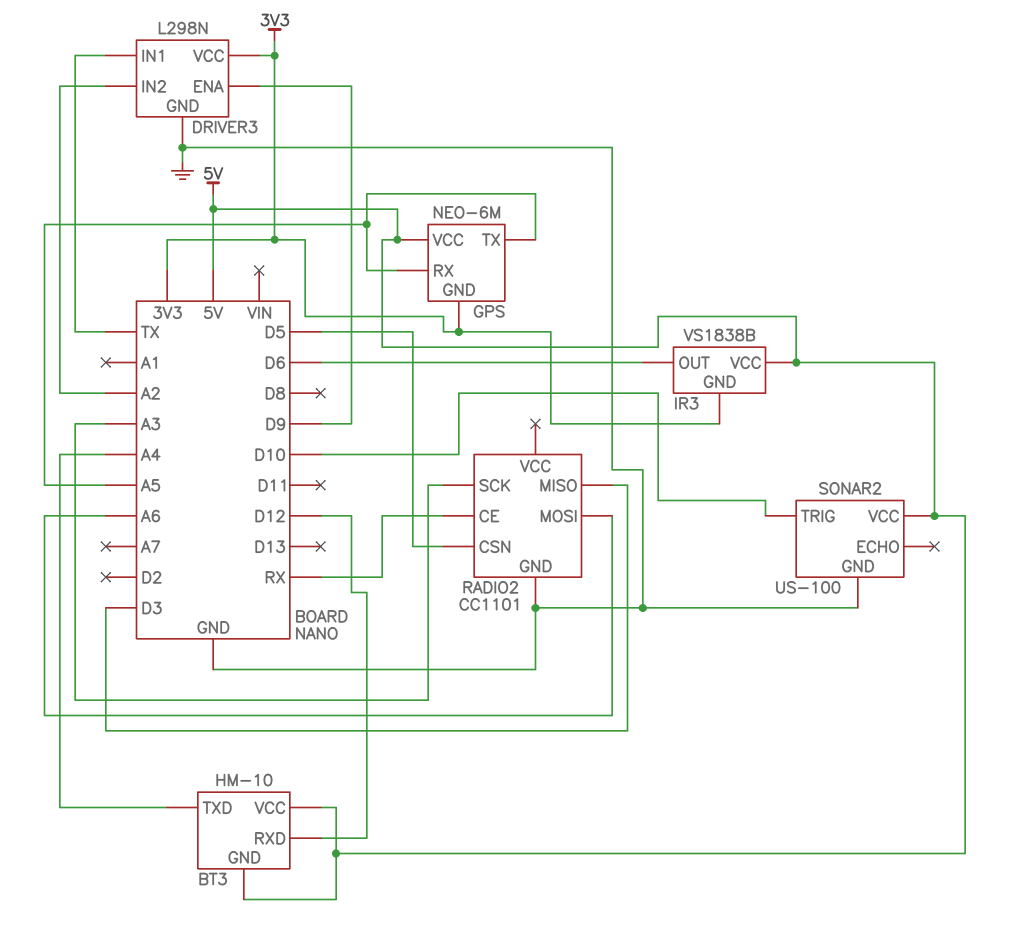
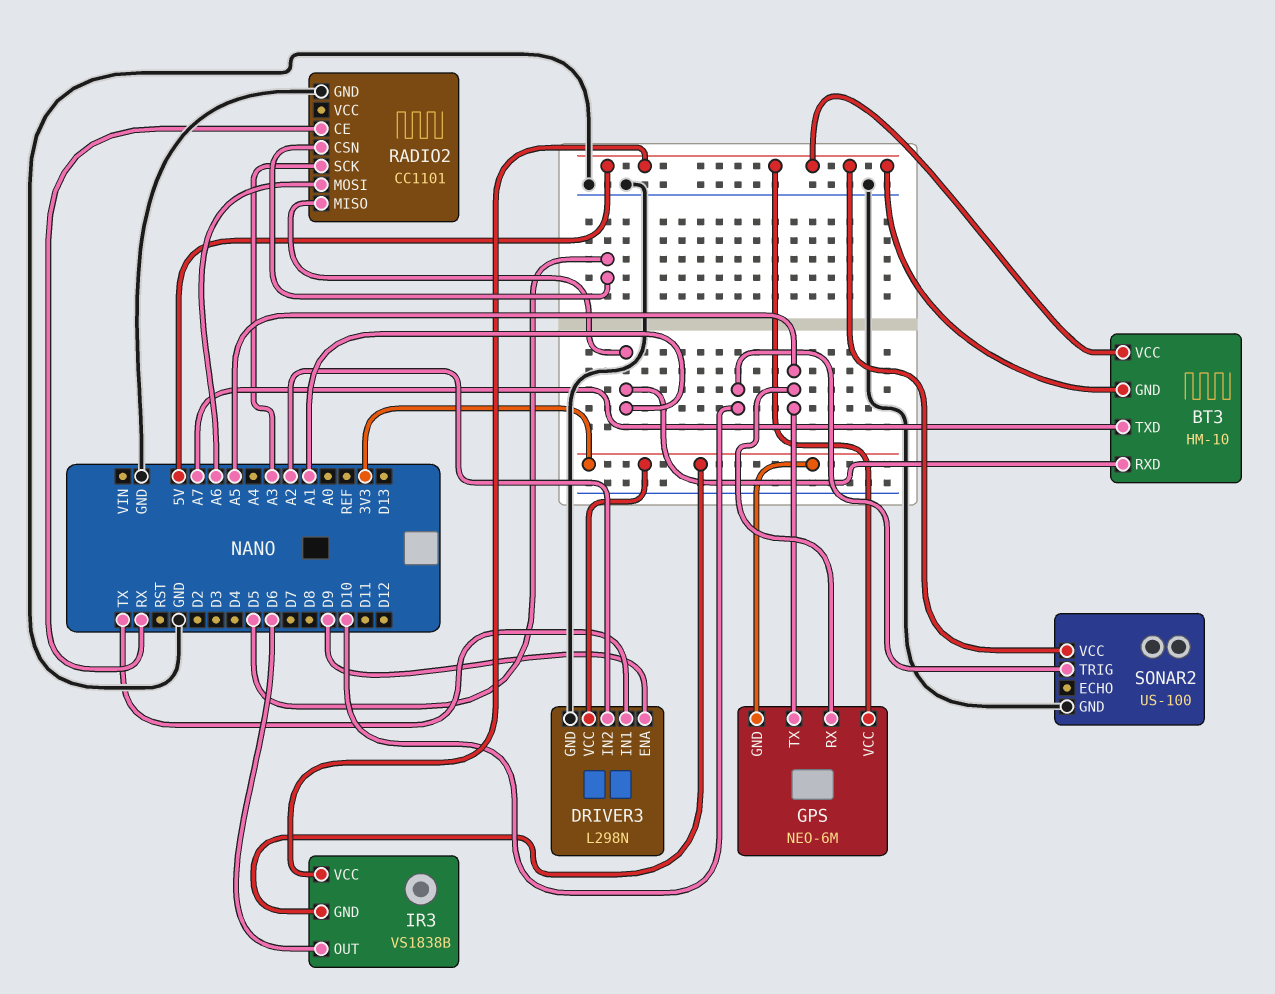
BT3 pin RXD: D12 -> A1
BT3 pin TXD: A4 -> A7
RADIO2 pin MISO: D3 -> A1

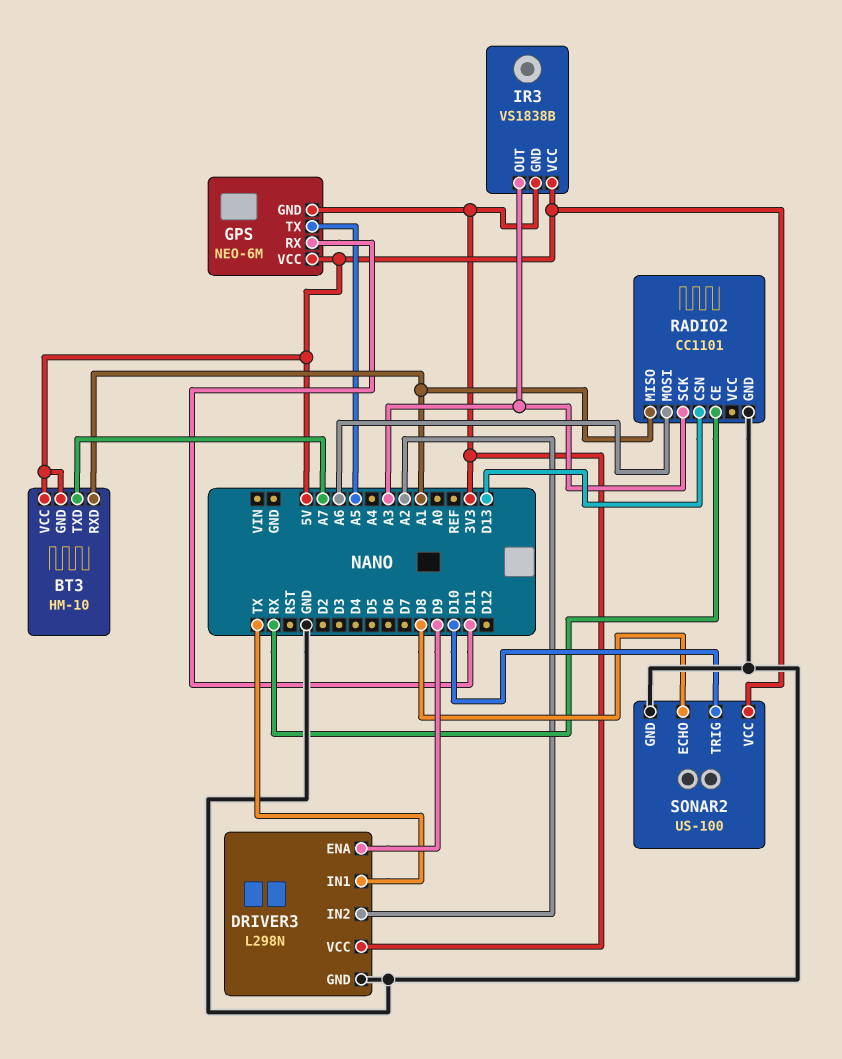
GPS pin RX: A5 -> D11
IR3 pin OUT: D6 -> A3
RADIO2 pin CSN: D5 -> D13
SONAR2 pin ECHO: none -> D8

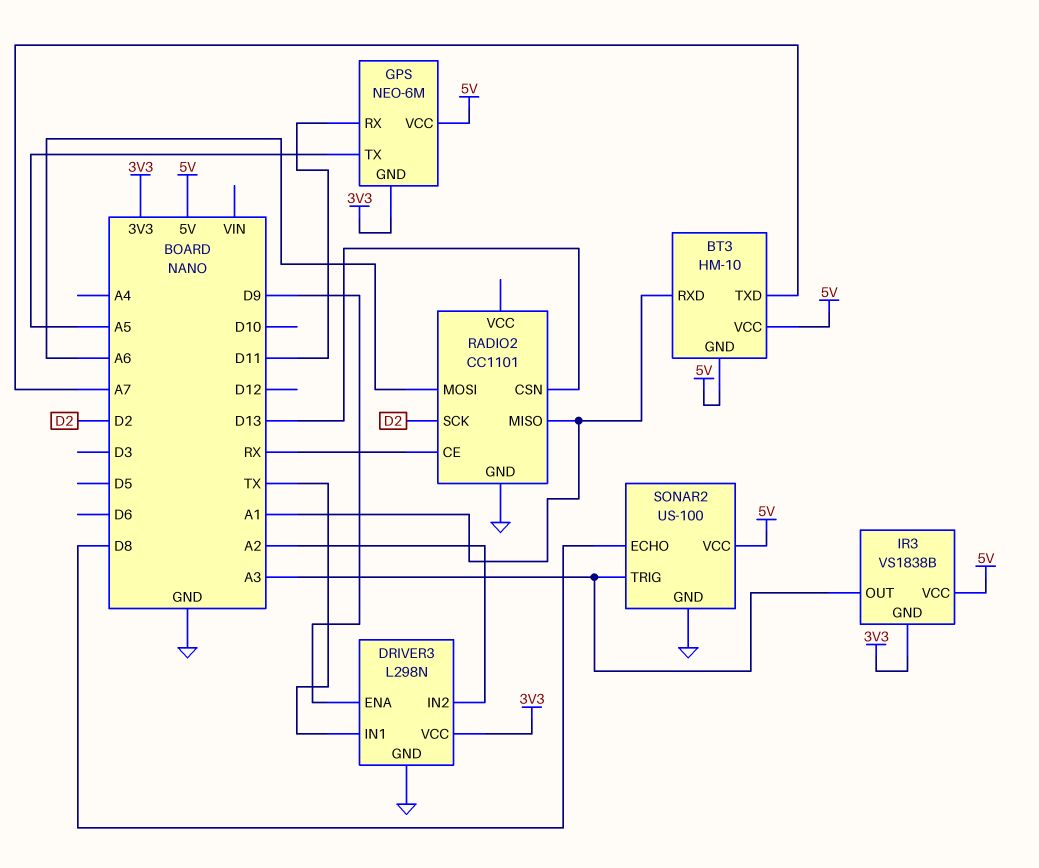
RADIO2 pin SCK: A3 -> D2
SONAR2 pin TRIG: D10 -> A3

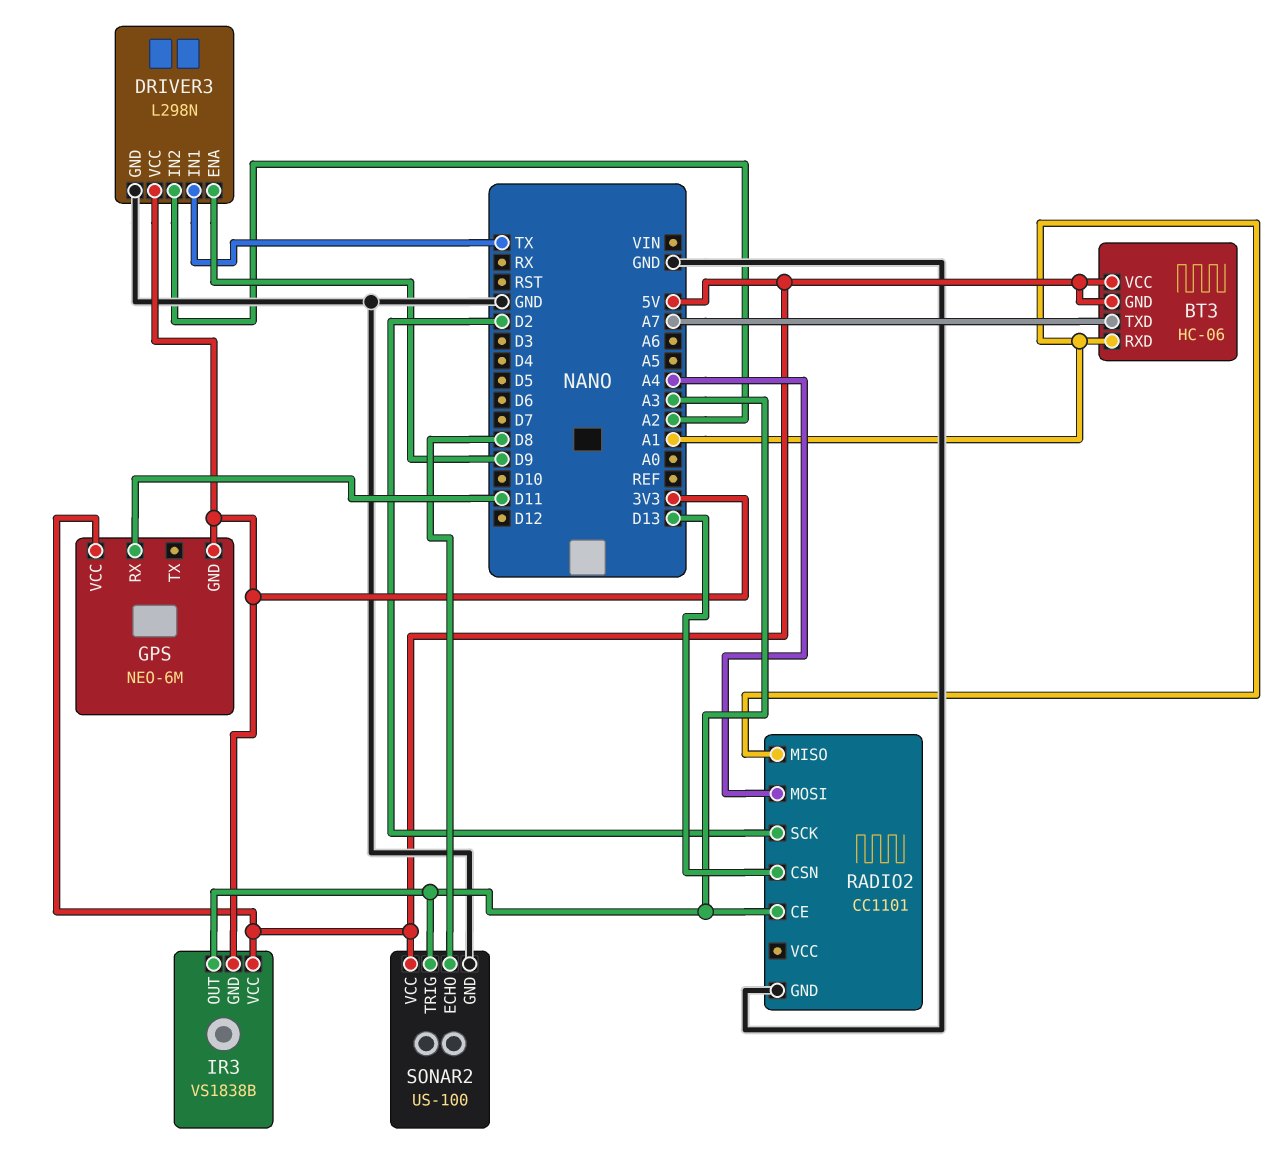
BT3: HM-10 -> HC-06
GPS pin TX: A5 -> none
RADIO2 pin CE: RX -> A3
RADIO2 pin MOSI: A6 -> A4

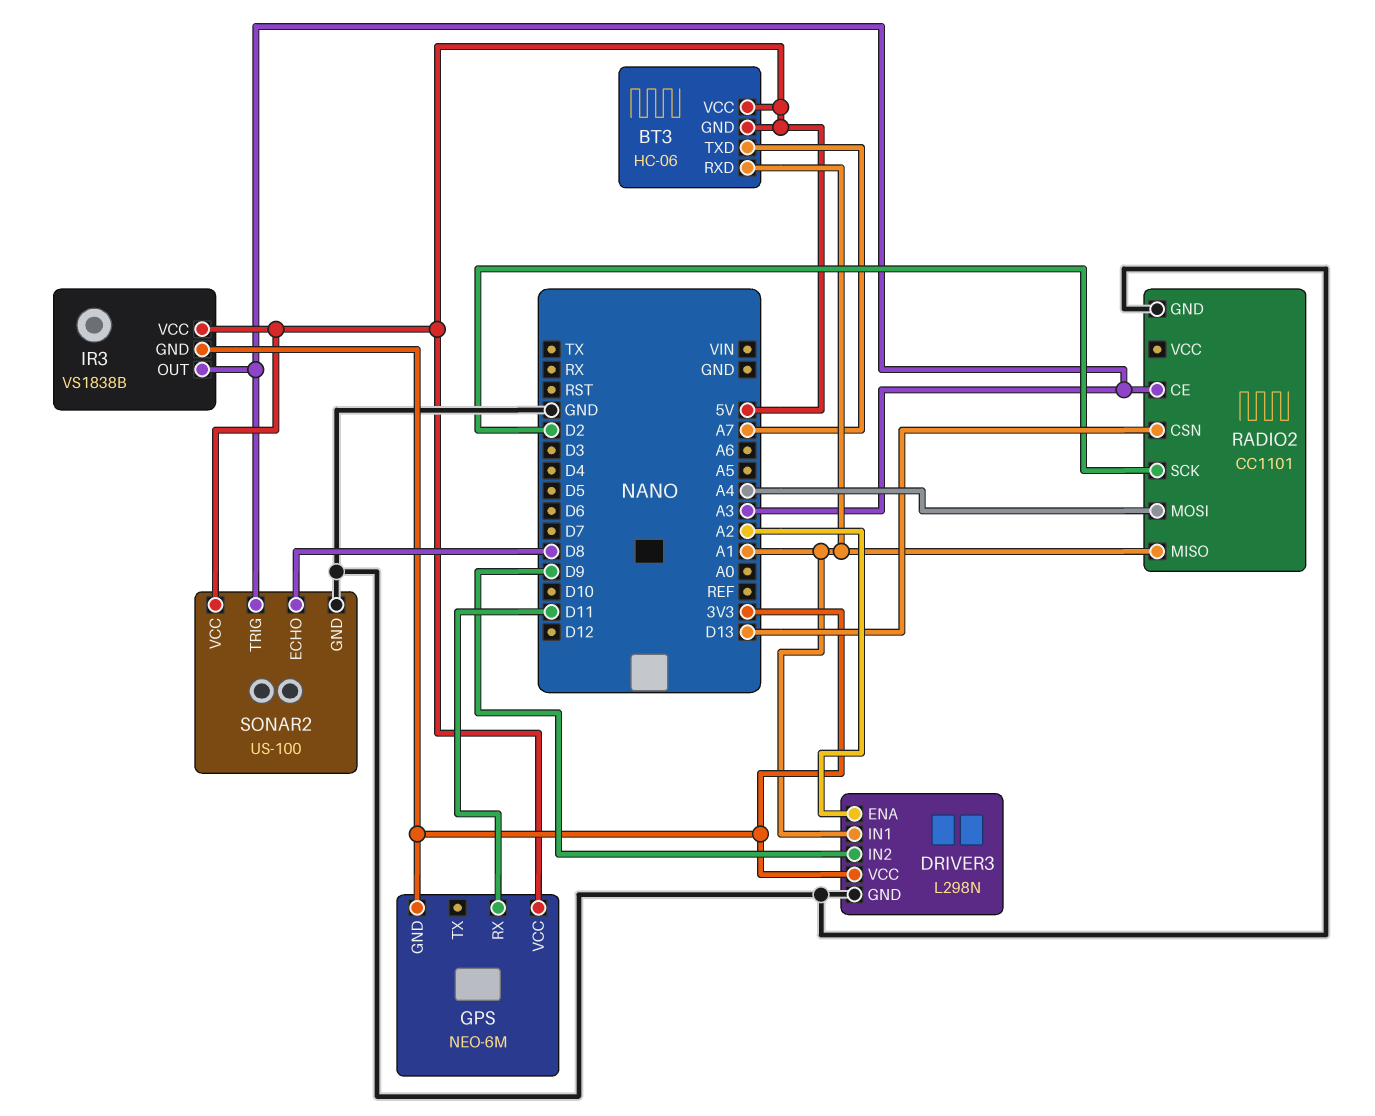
DRIVER3 pin ENA: D9 -> A2
DRIVER3 pin IN1: TX -> A1
DRIVER3 pin IN2: A2 -> D9

